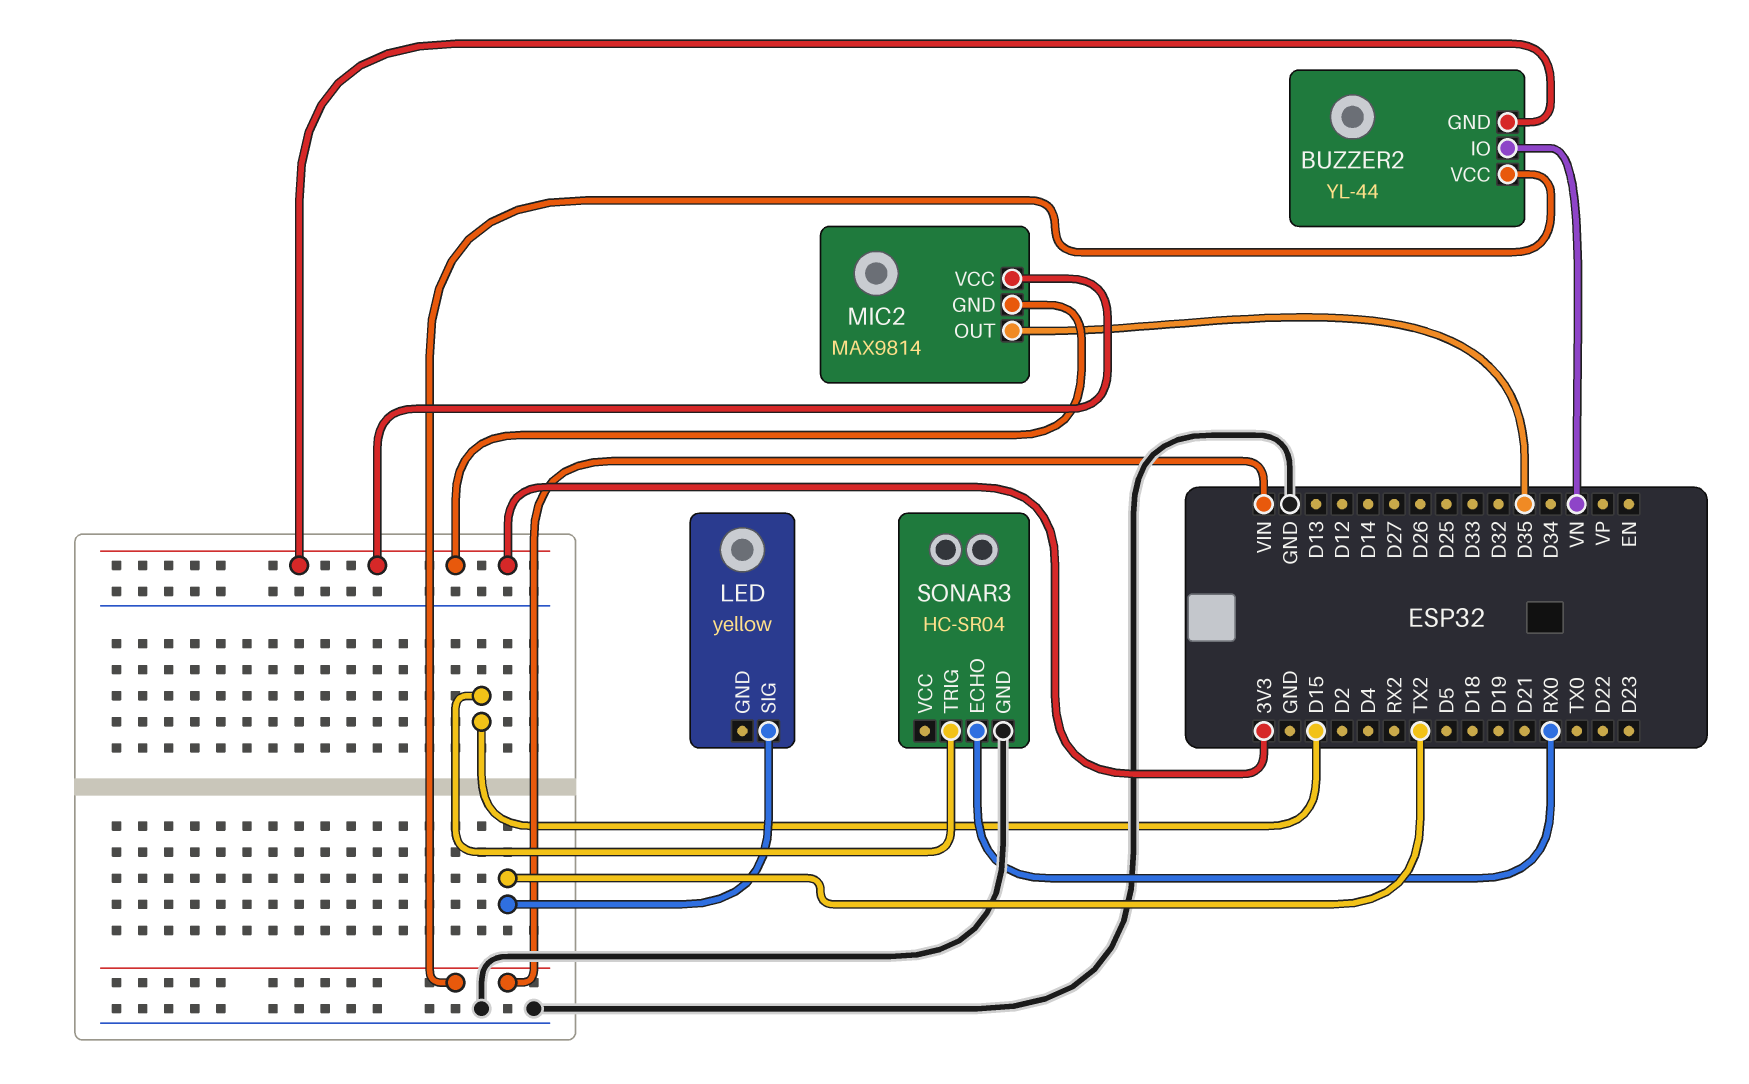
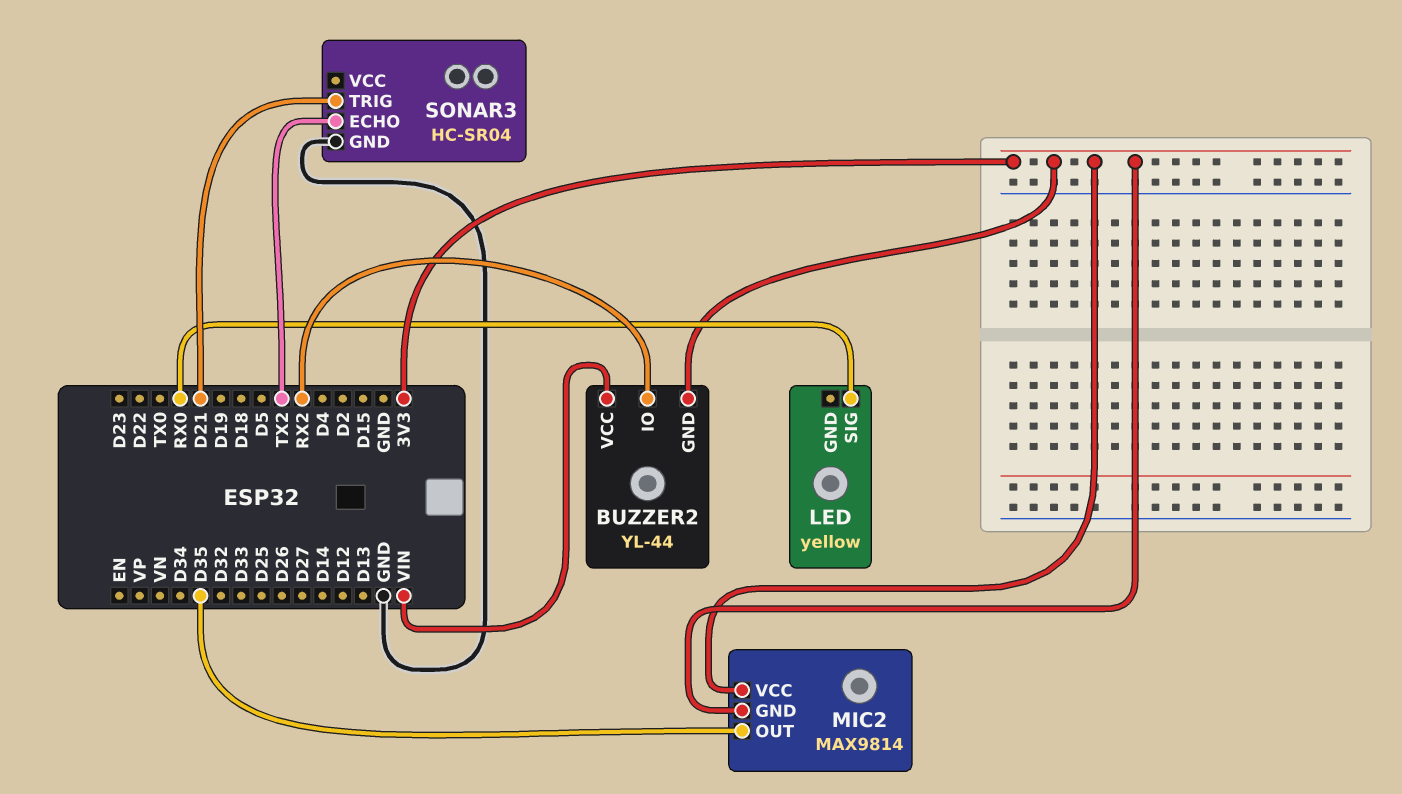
BUZZER2 pin IO: VN -> RX2
LED pin SIG: TX2 -> RX0
SONAR3 pin ECHO: RX0 -> TX2
SONAR3 pin TRIG: D15 -> D21

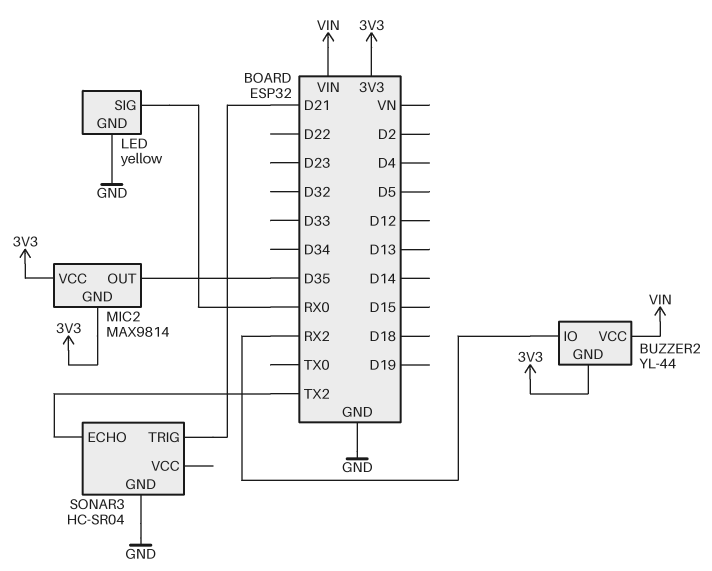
LED pin GND: none -> GND

